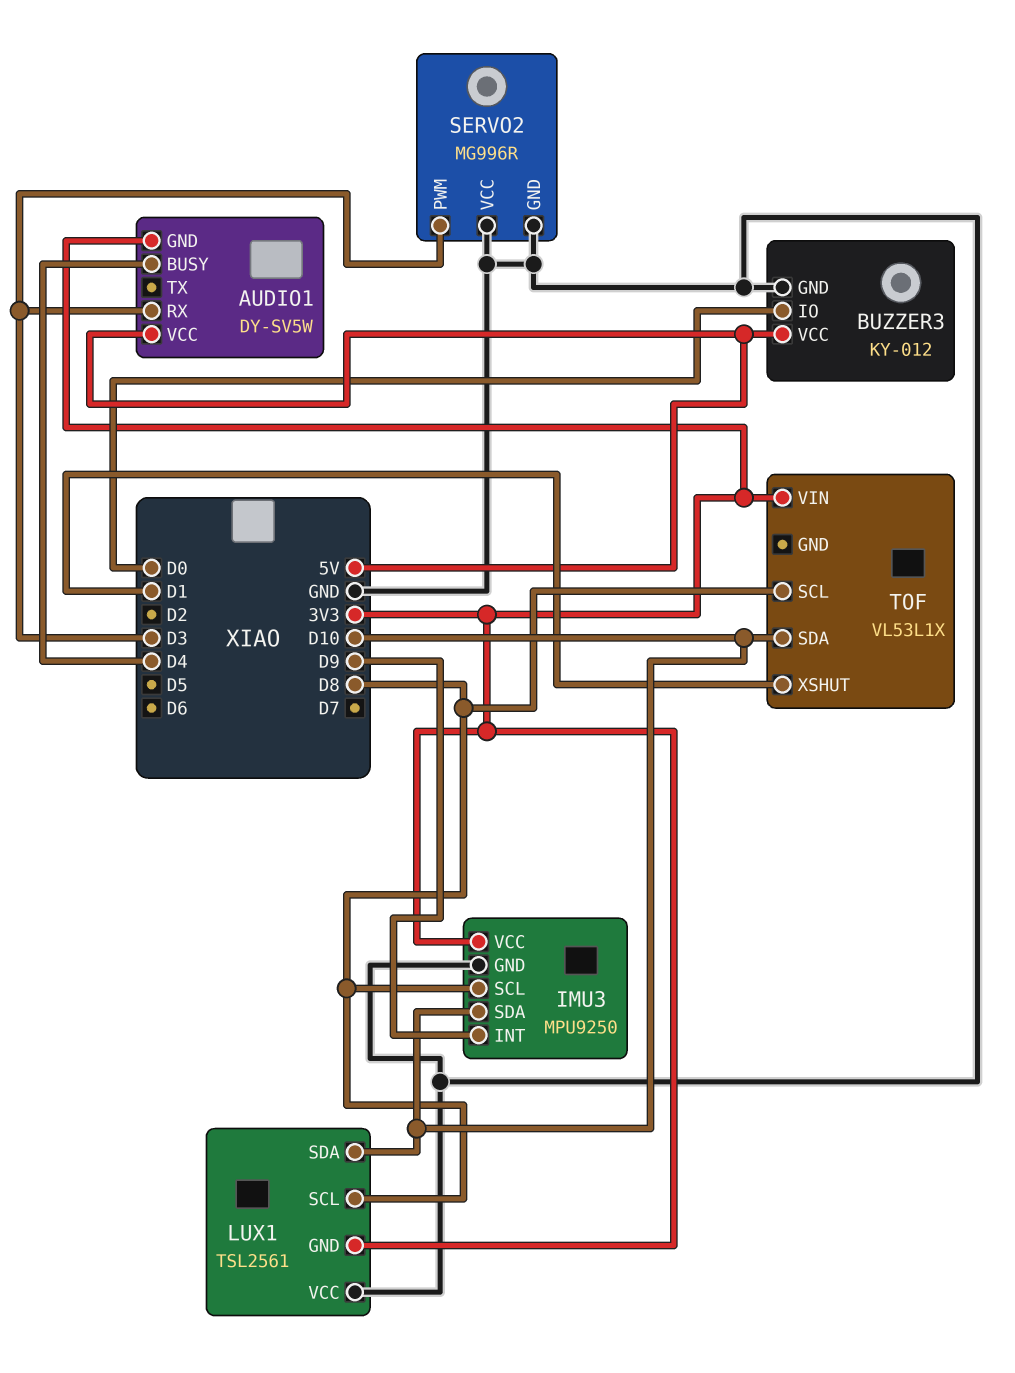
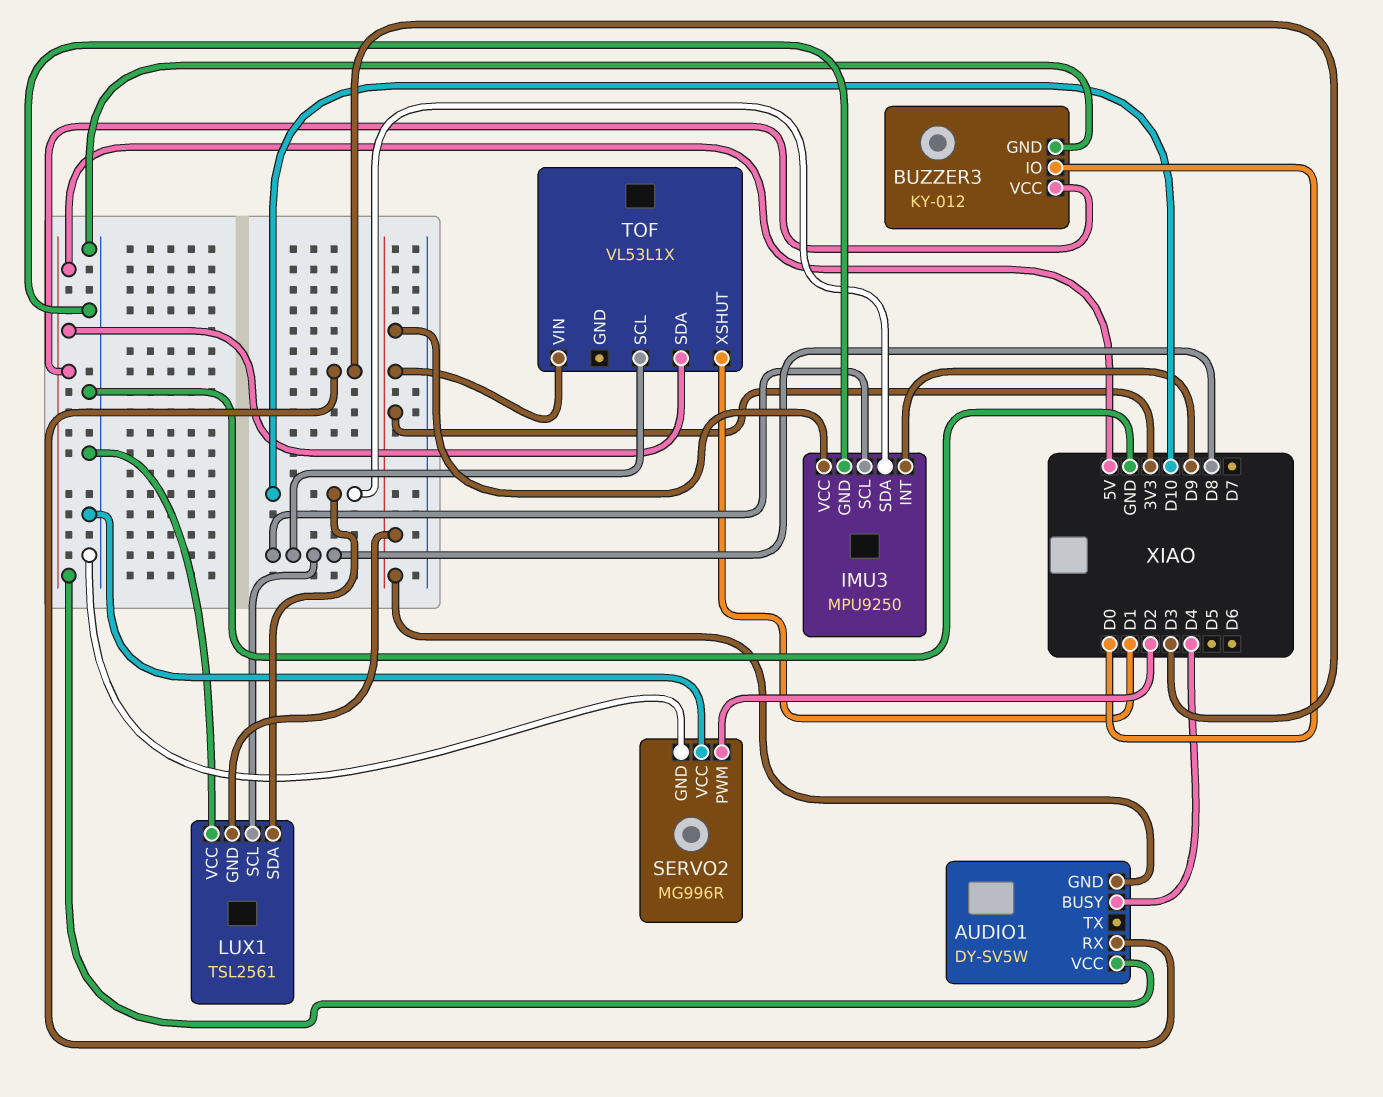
SERVO2 pin PWM: D3 -> D2
TOF pin SDA: D10 -> 5V

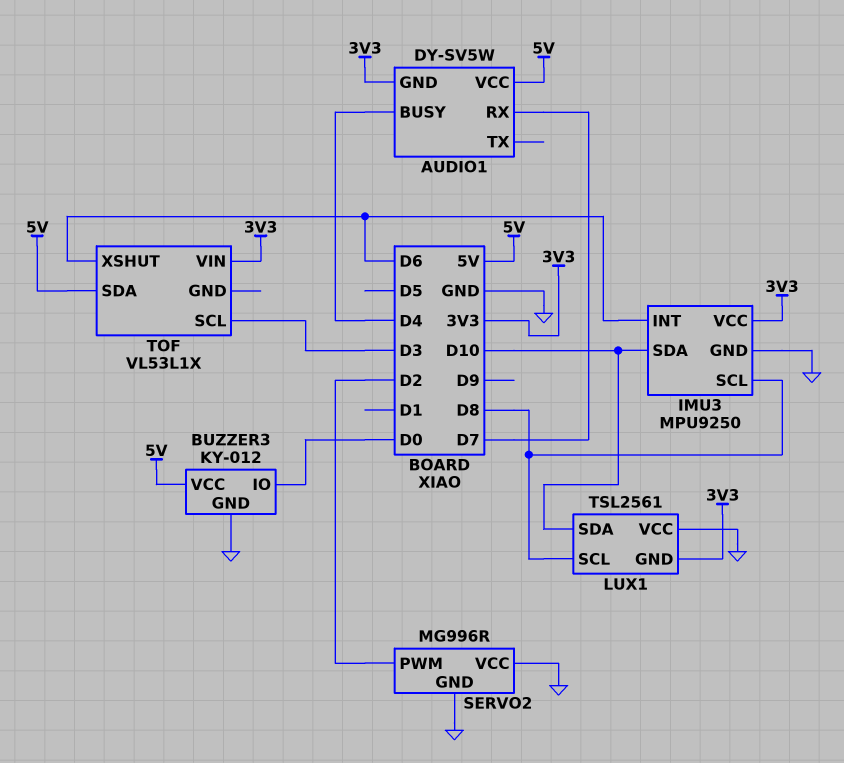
AUDIO1 pin RX: D3 -> D7
IMU3 pin INT: D9 -> D6
TOF pin SCL: D8 -> D3
TOF pin XSHUT: D1 -> D6

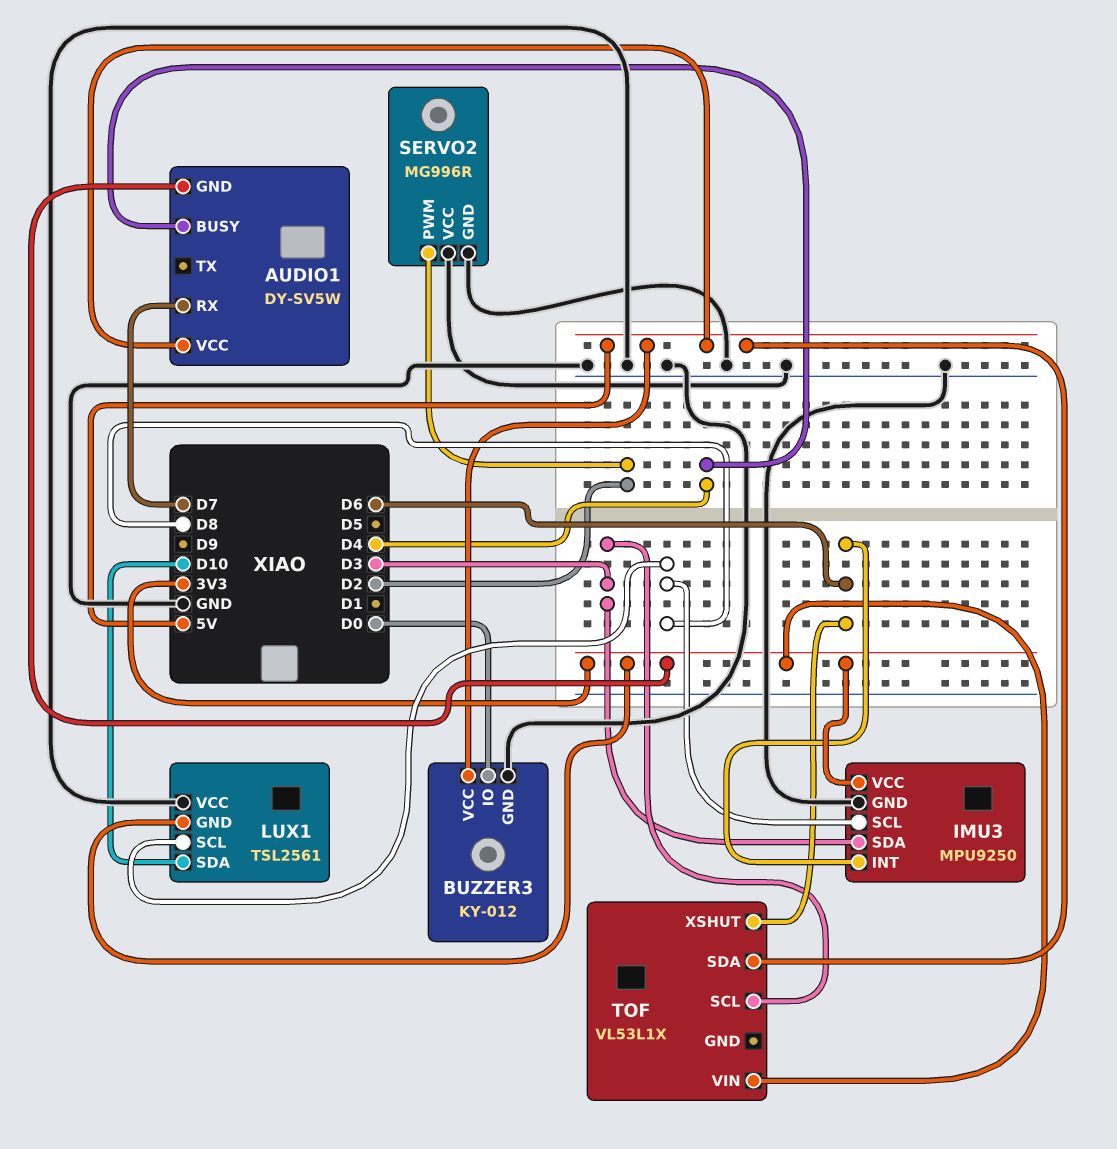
IMU3 pin SDA: D10 -> D3

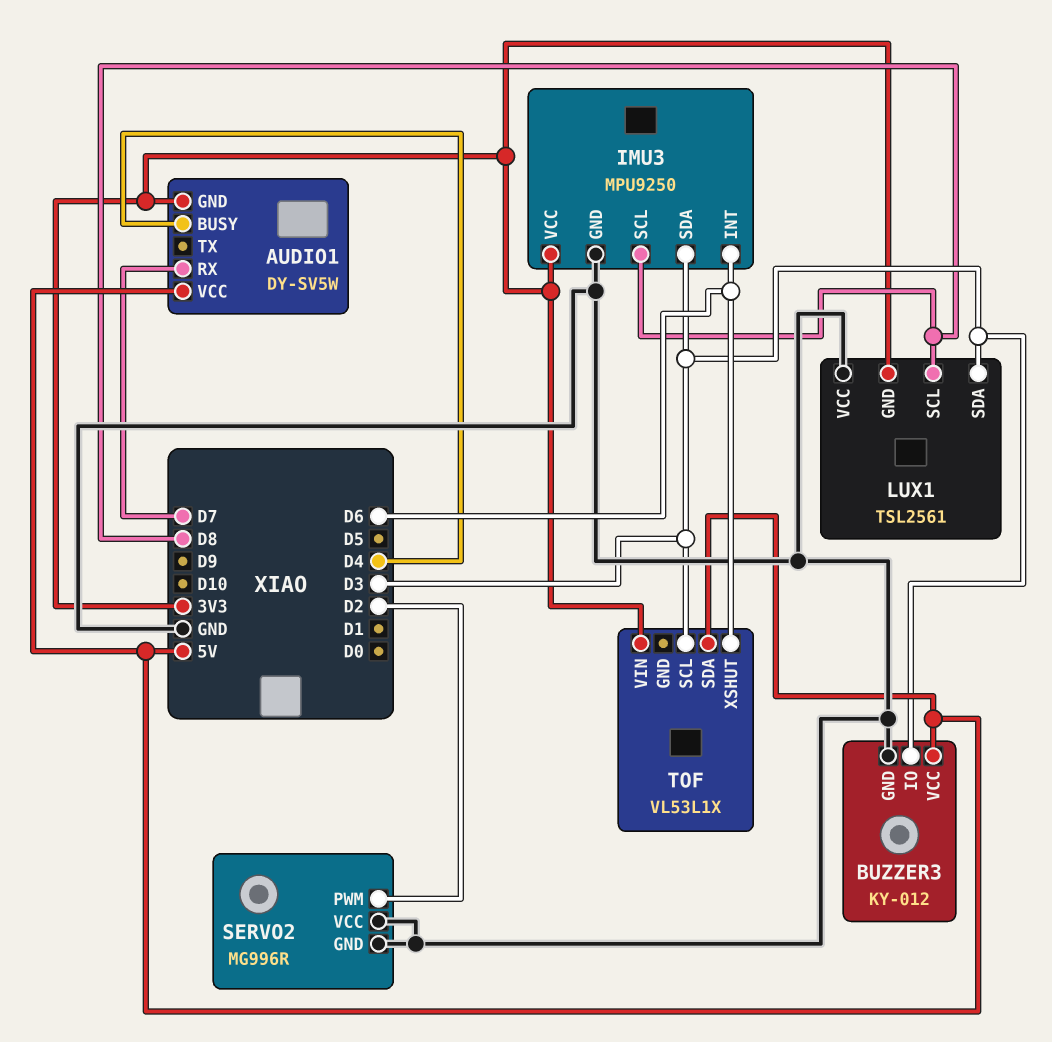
BUZZER3 pin IO: D0 -> D3
LUX1 pin SDA: D10 -> D3

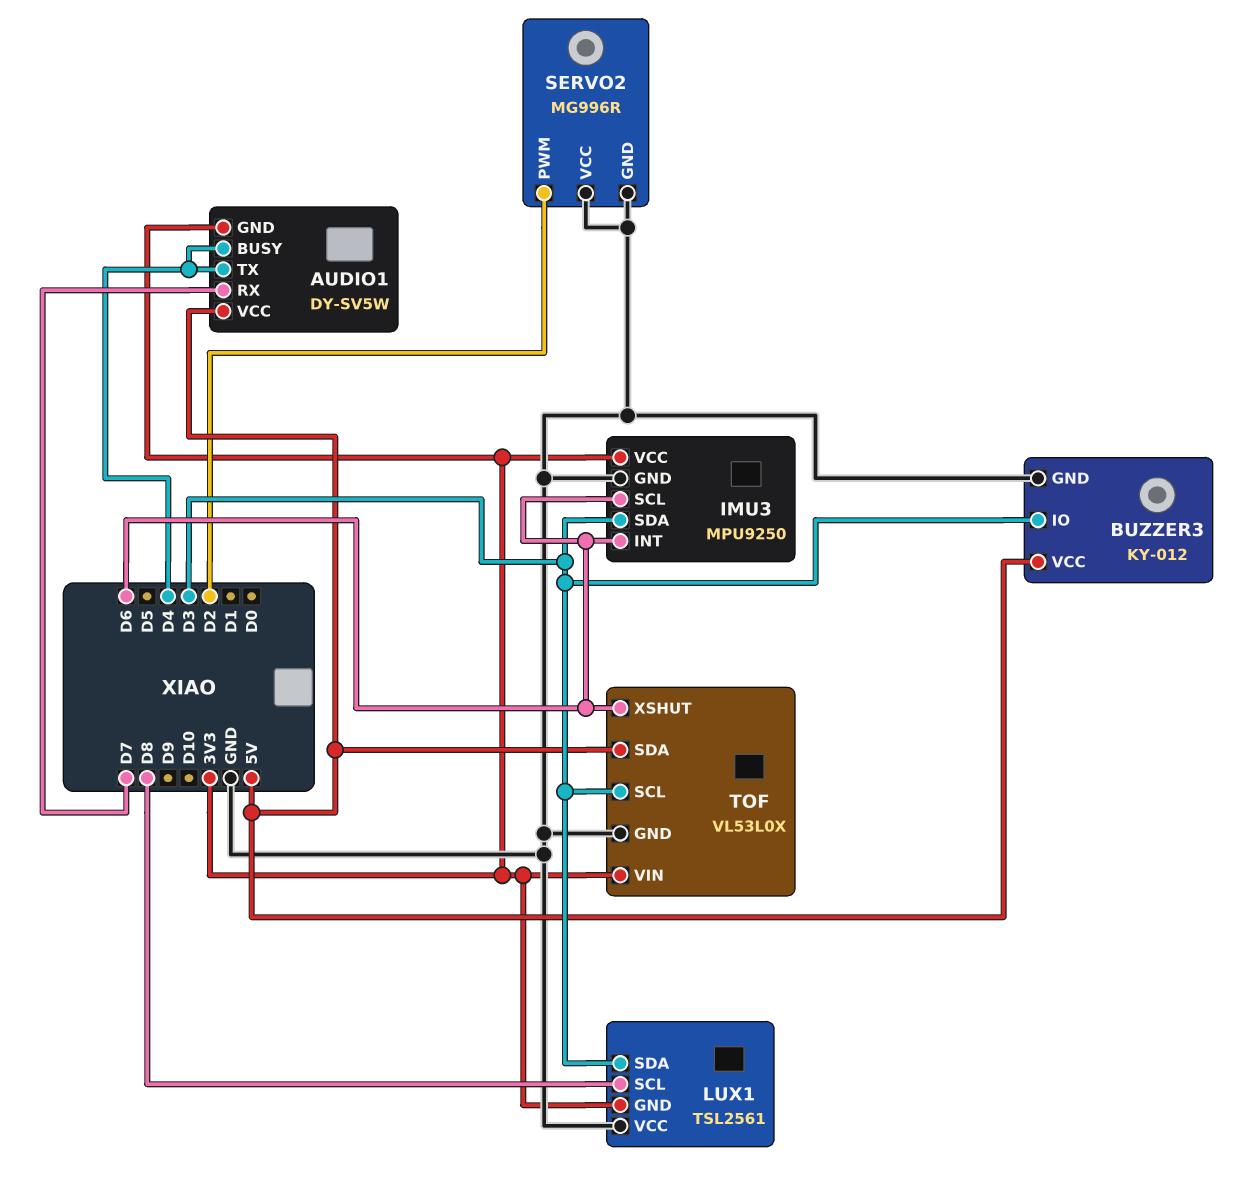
AUDIO1 pin TX: none -> D4
IMU3 pin SCL: D8 -> D6
TOF: VL53L1X -> VL53L0X
TOF pin GND: none -> GND

